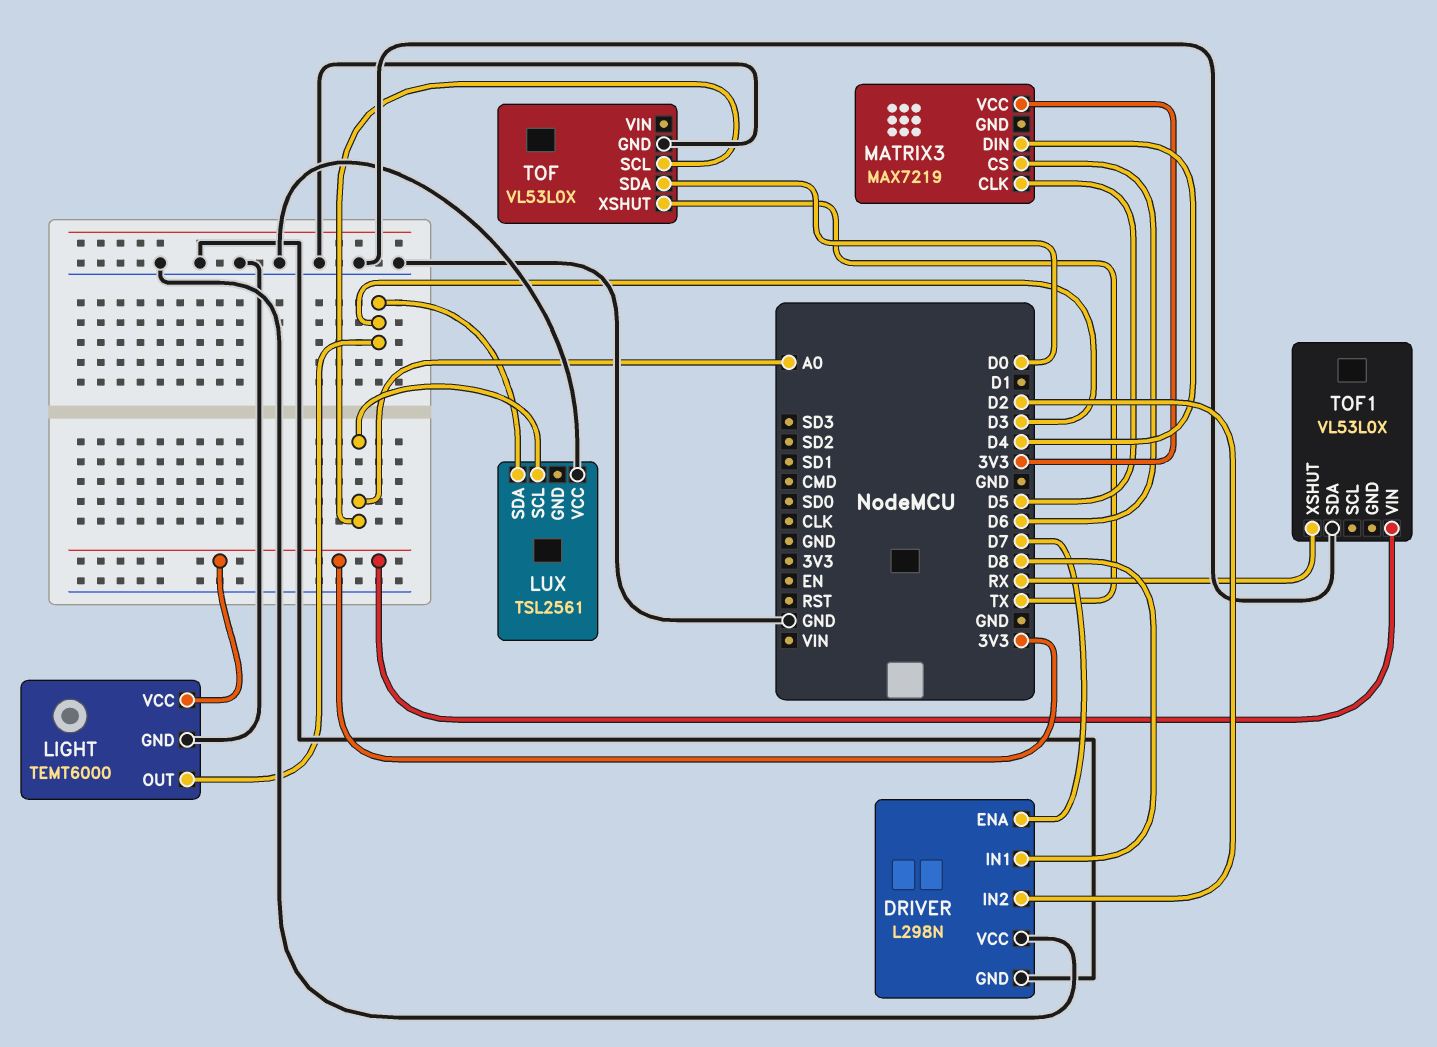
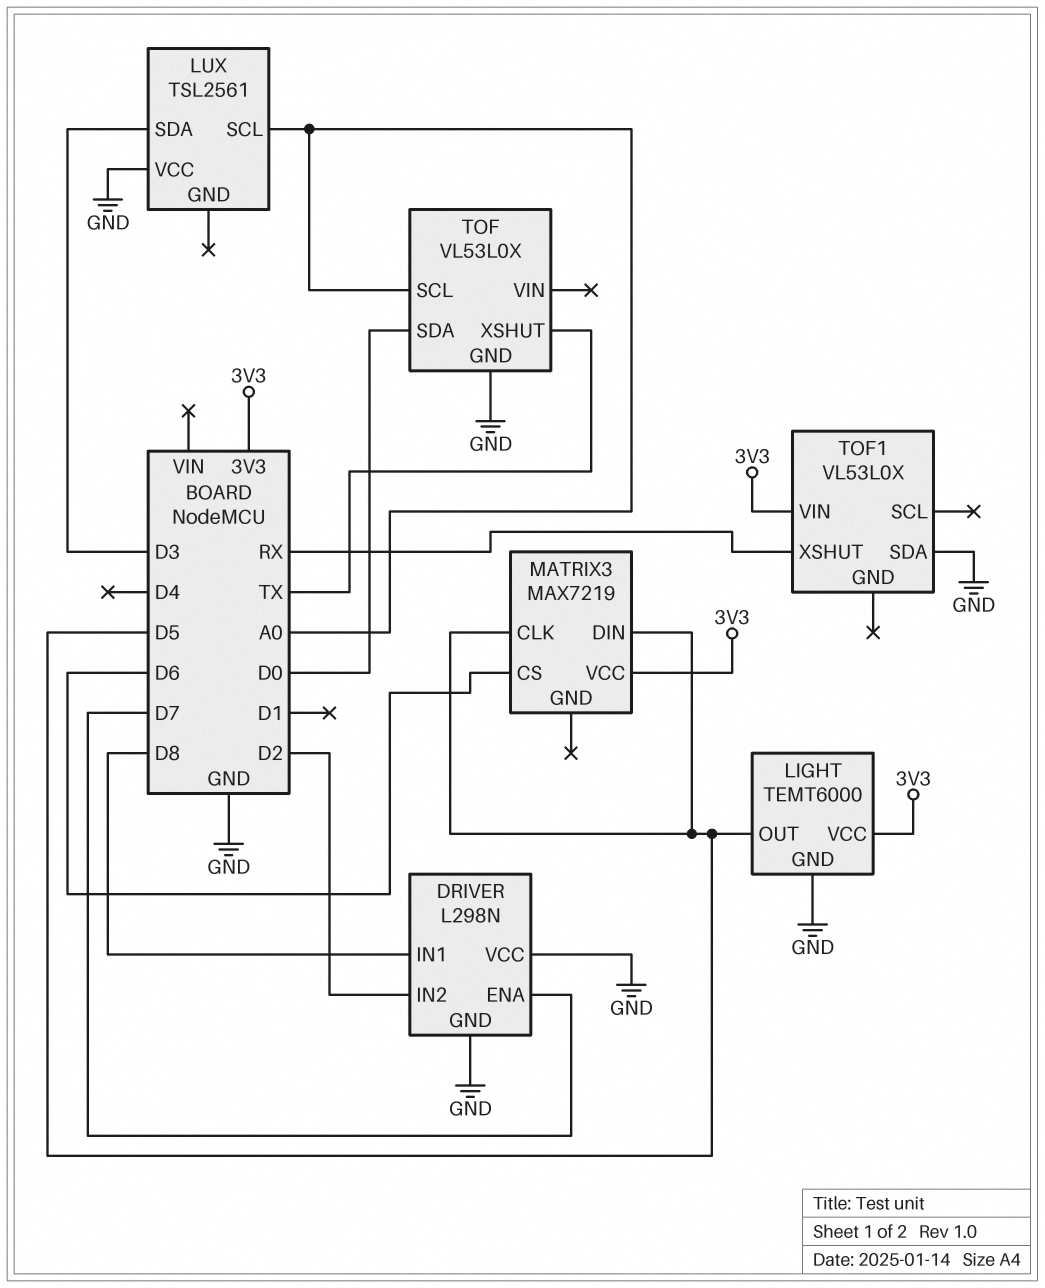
LIGHT pin OUT: D3 -> D5
MATRIX3 pin DIN: D4 -> D5

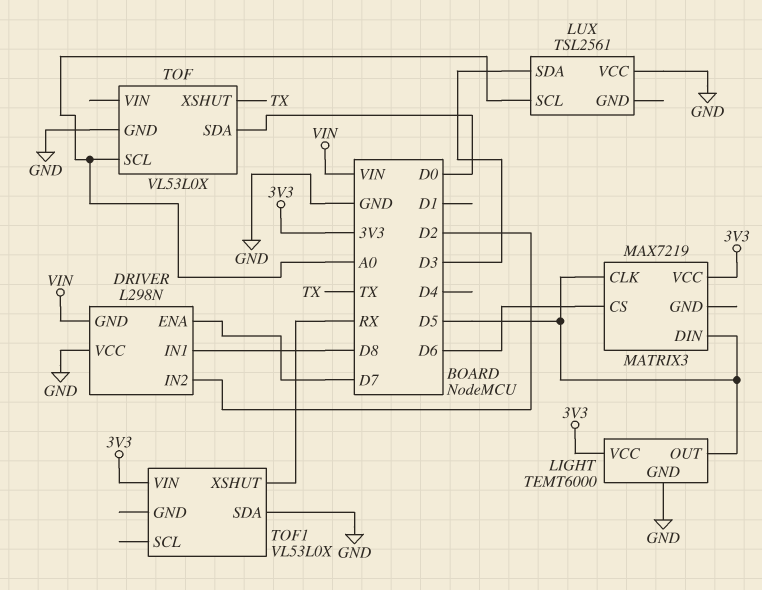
DRIVER pin GND: GND -> VIN

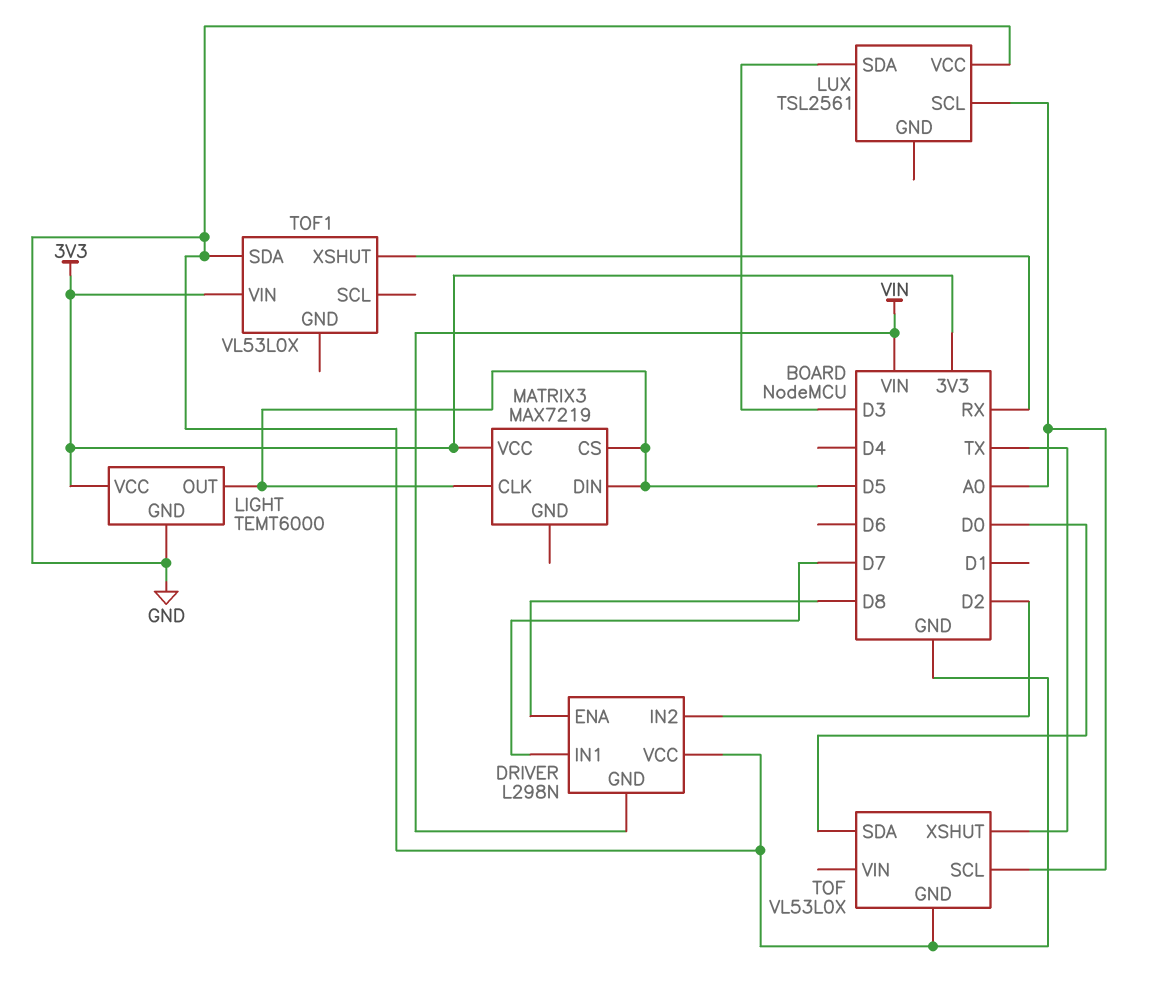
DRIVER pin ENA: D7 -> D8
DRIVER pin IN1: D8 -> D7
MATRIX3 pin CS: D6 -> D5

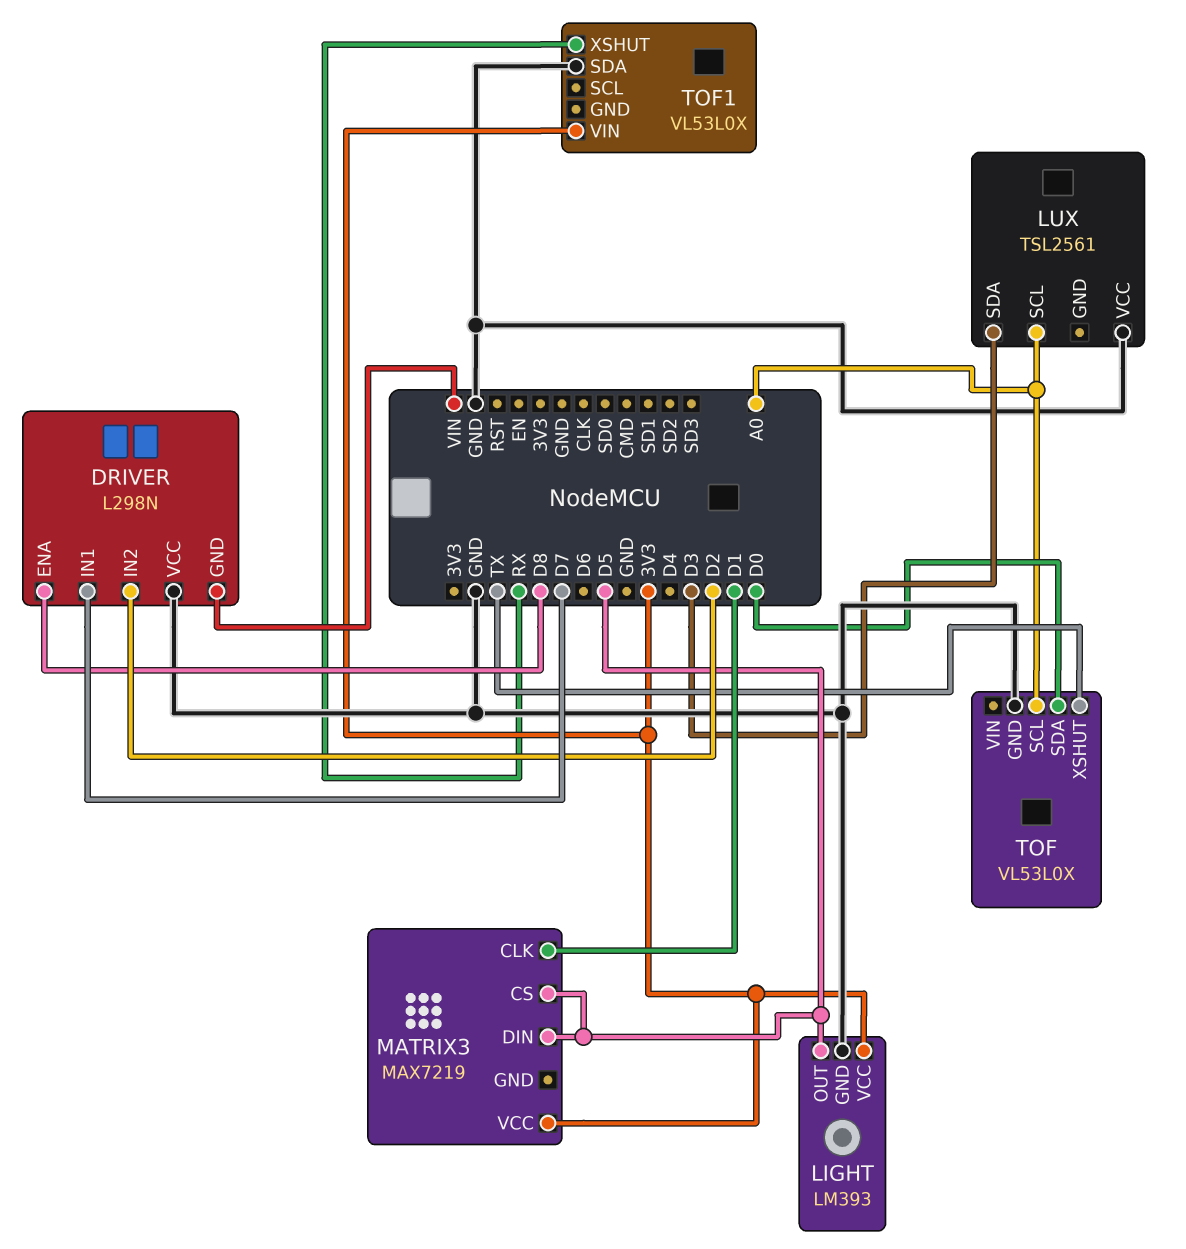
LIGHT: TEMT6000 -> LM393
MATRIX3 pin CLK: D5 -> D1

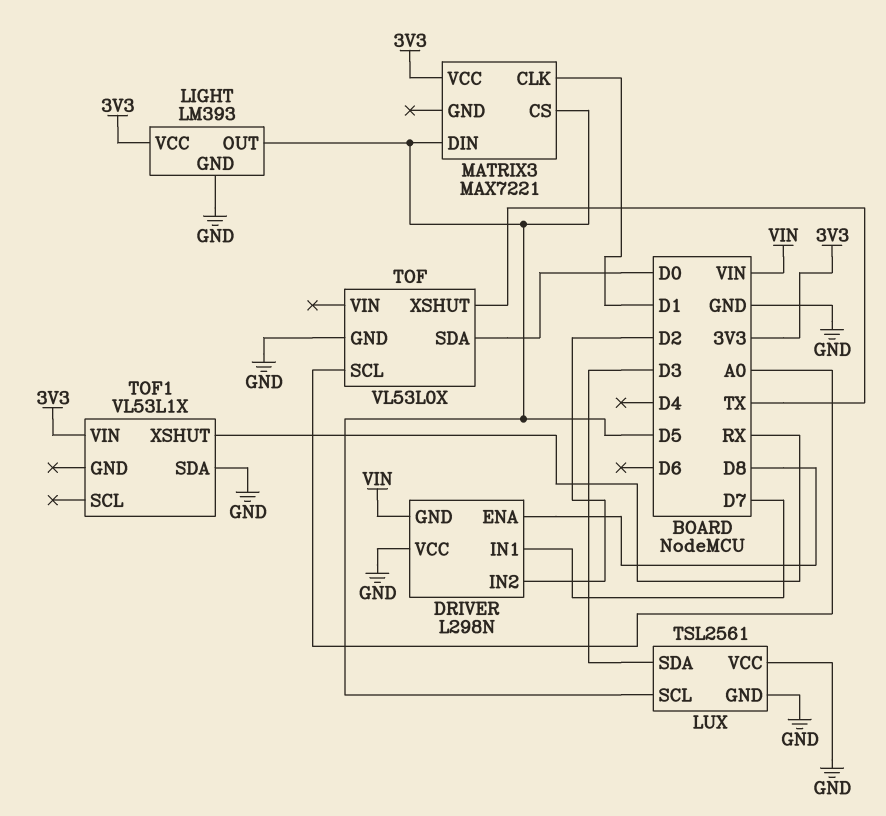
LUX pin GND: none -> GND
LUX pin SCL: A0 -> D5
MATRIX3: MAX7219 -> MAX7221
TOF1: VL53L0X -> VL53L1X

